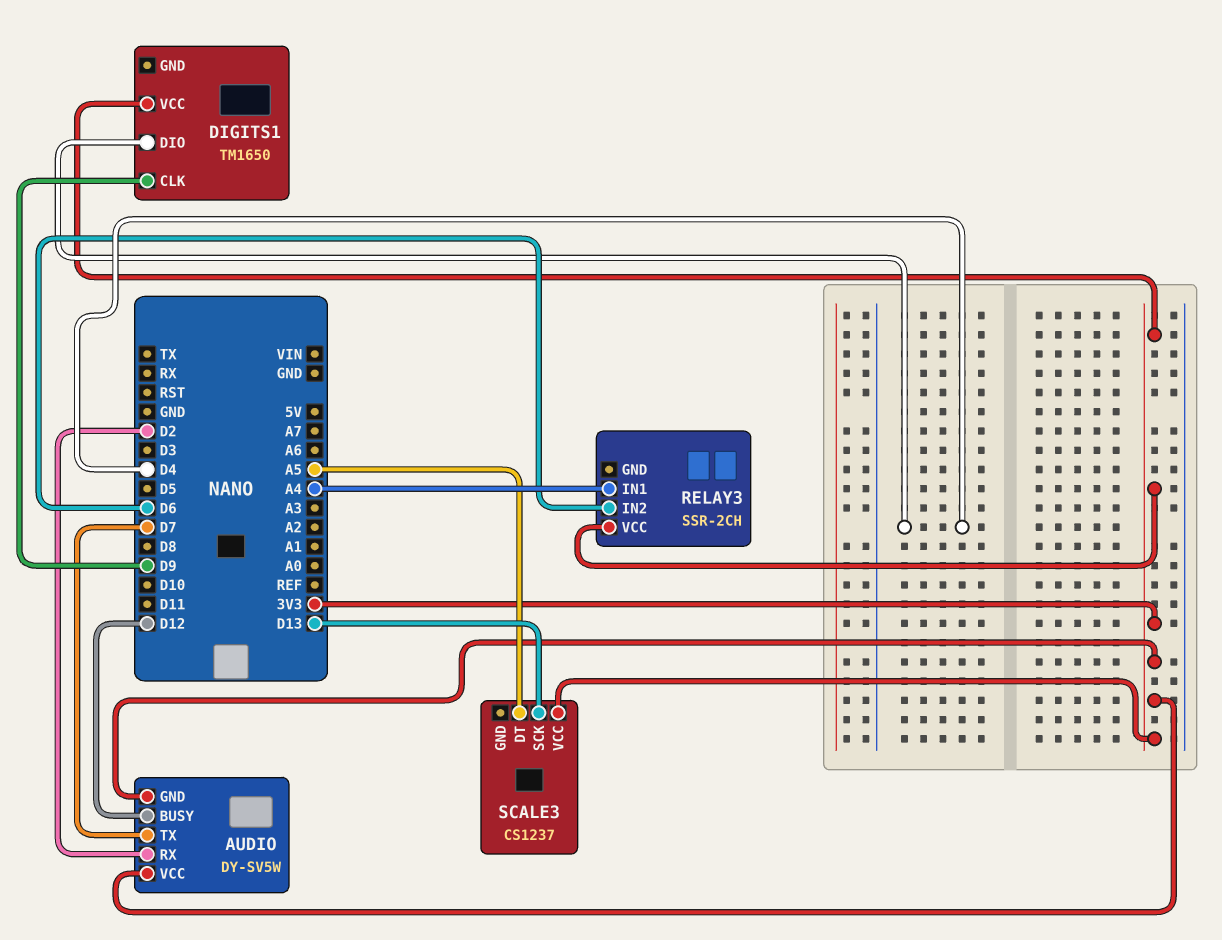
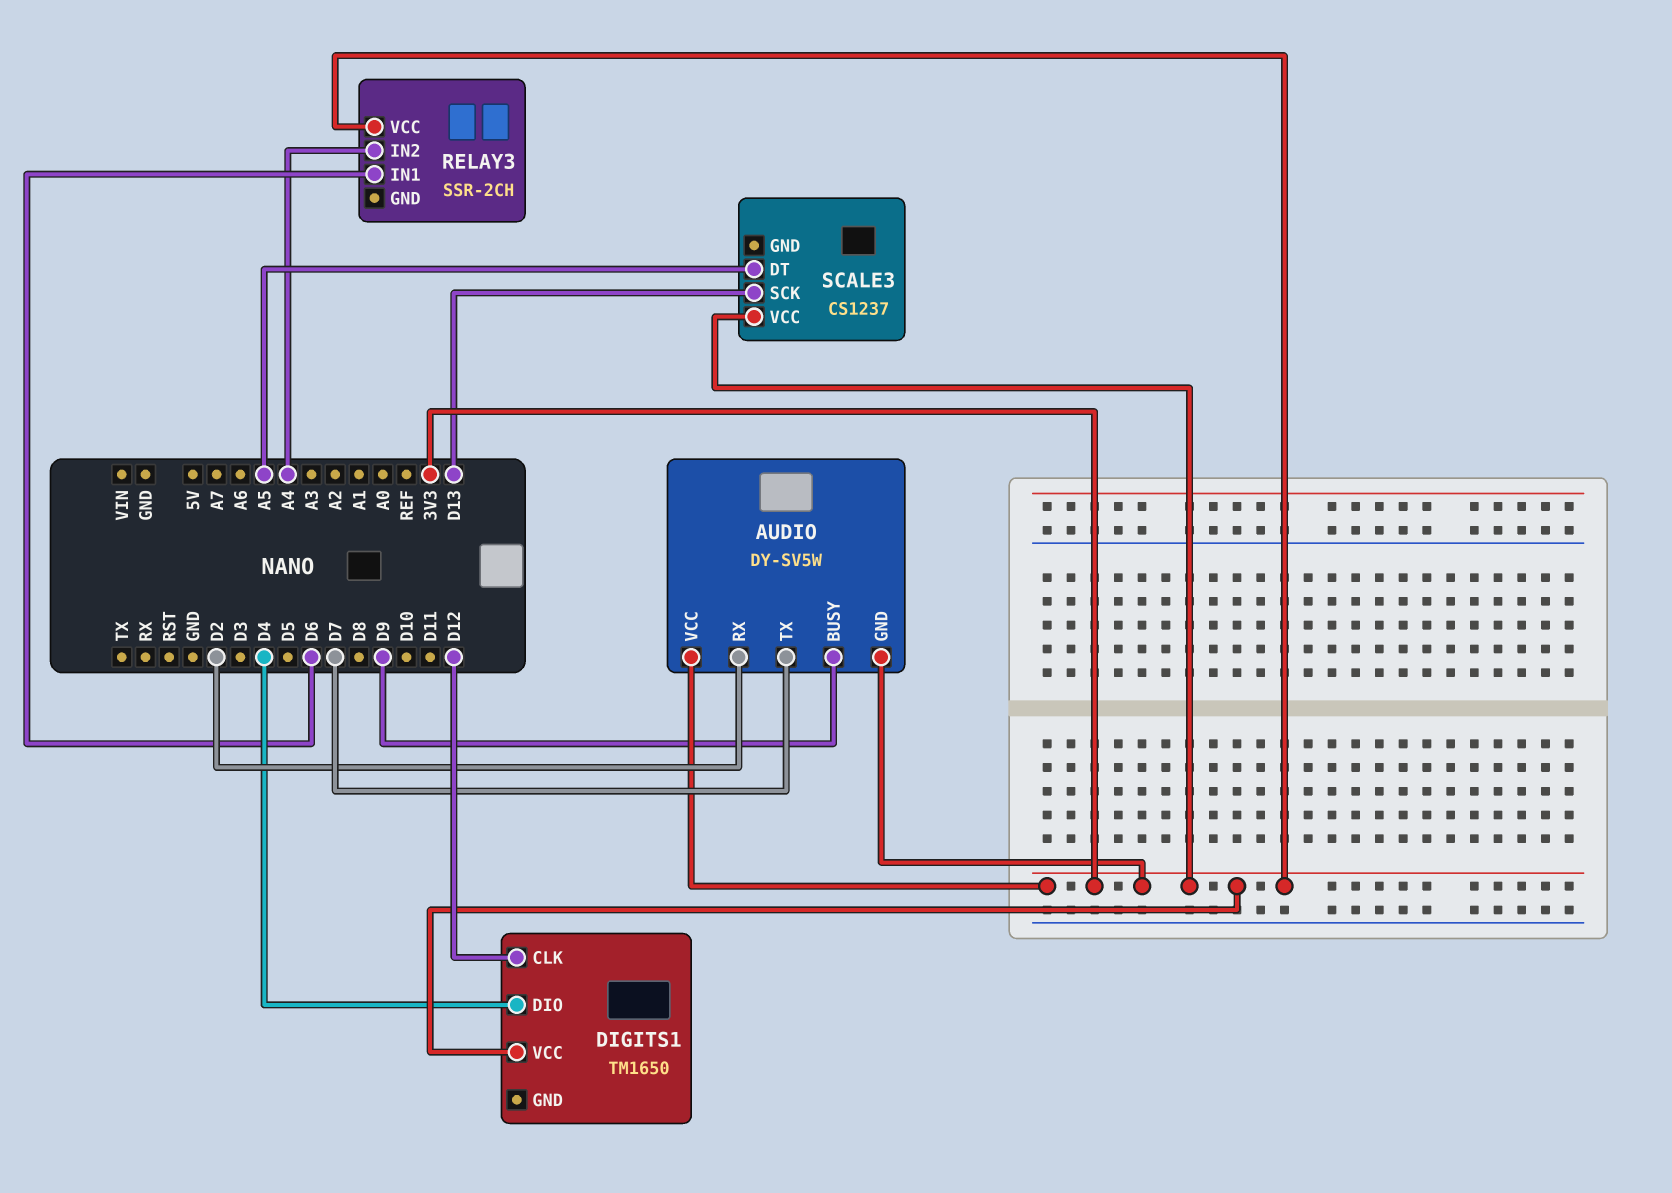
AUDIO pin BUSY: D12 -> D9
DIGITS1 pin CLK: D9 -> D12
RELAY3 pin IN1: A4 -> D6
RELAY3 pin IN2: D6 -> A4

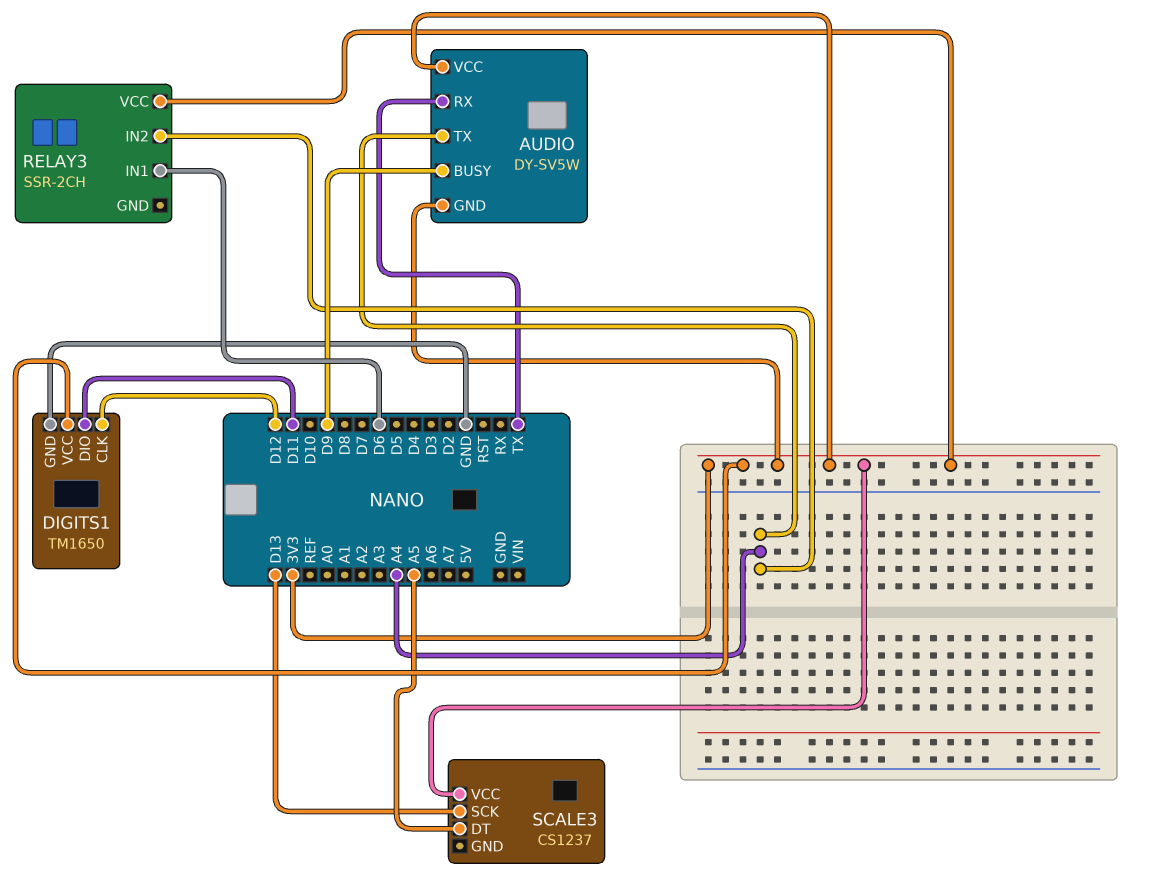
AUDIO pin RX: D2 -> TX
AUDIO pin TX: D7 -> A4
DIGITS1 pin DIO: D4 -> D11
DIGITS1 pin GND: none -> GND

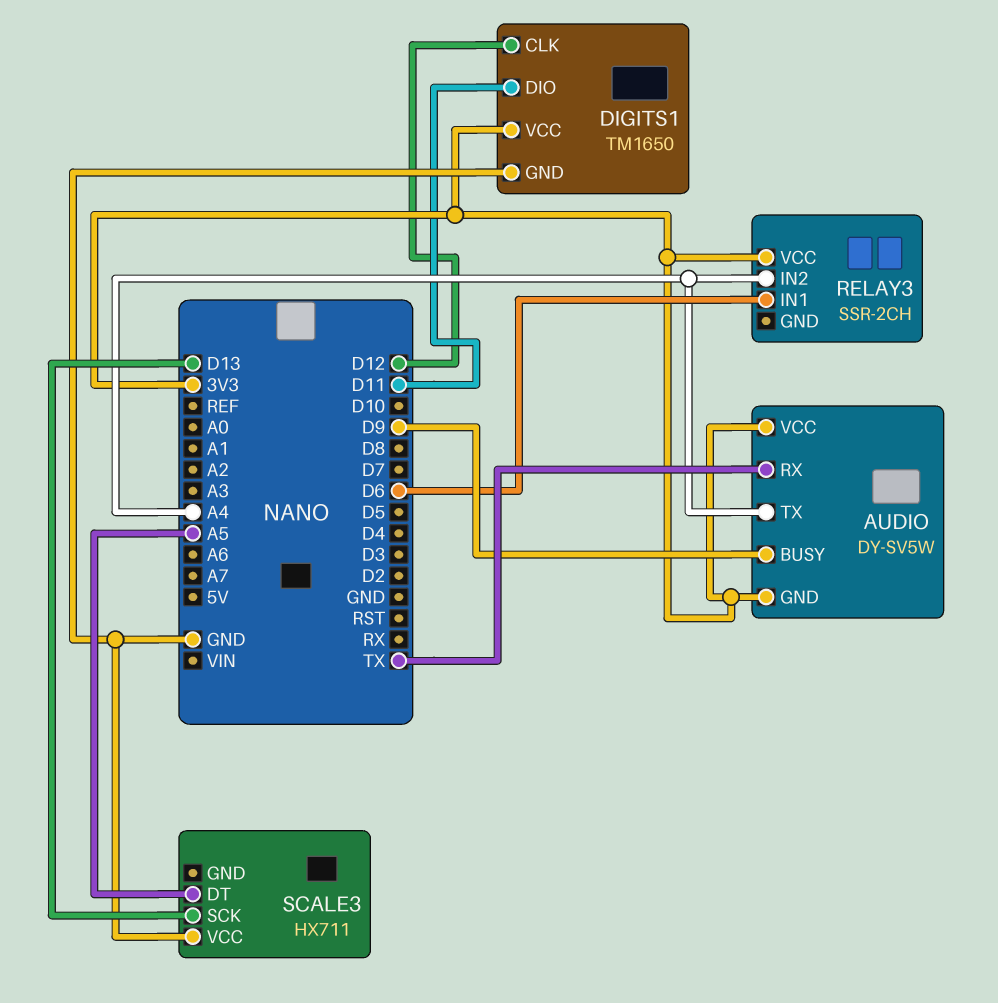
SCALE3: CS1237 -> HX711
SCALE3 pin VCC: 3V3 -> GND

